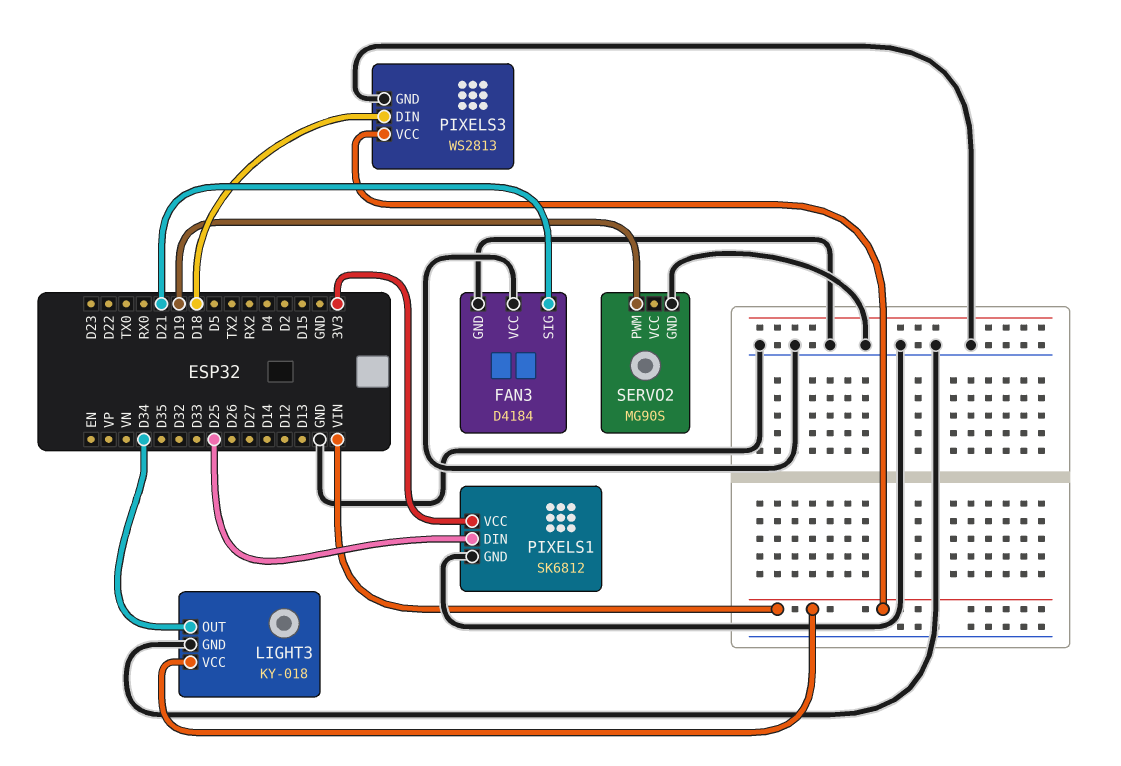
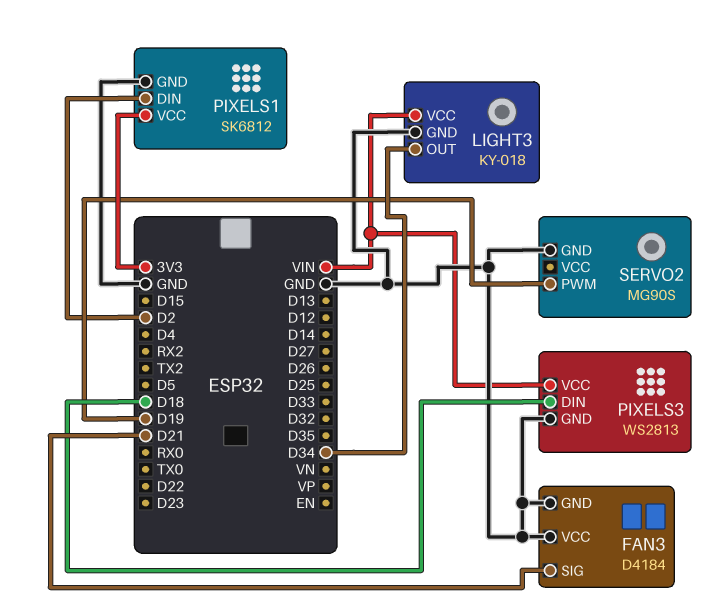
PIXELS1 pin DIN: D25 -> D2

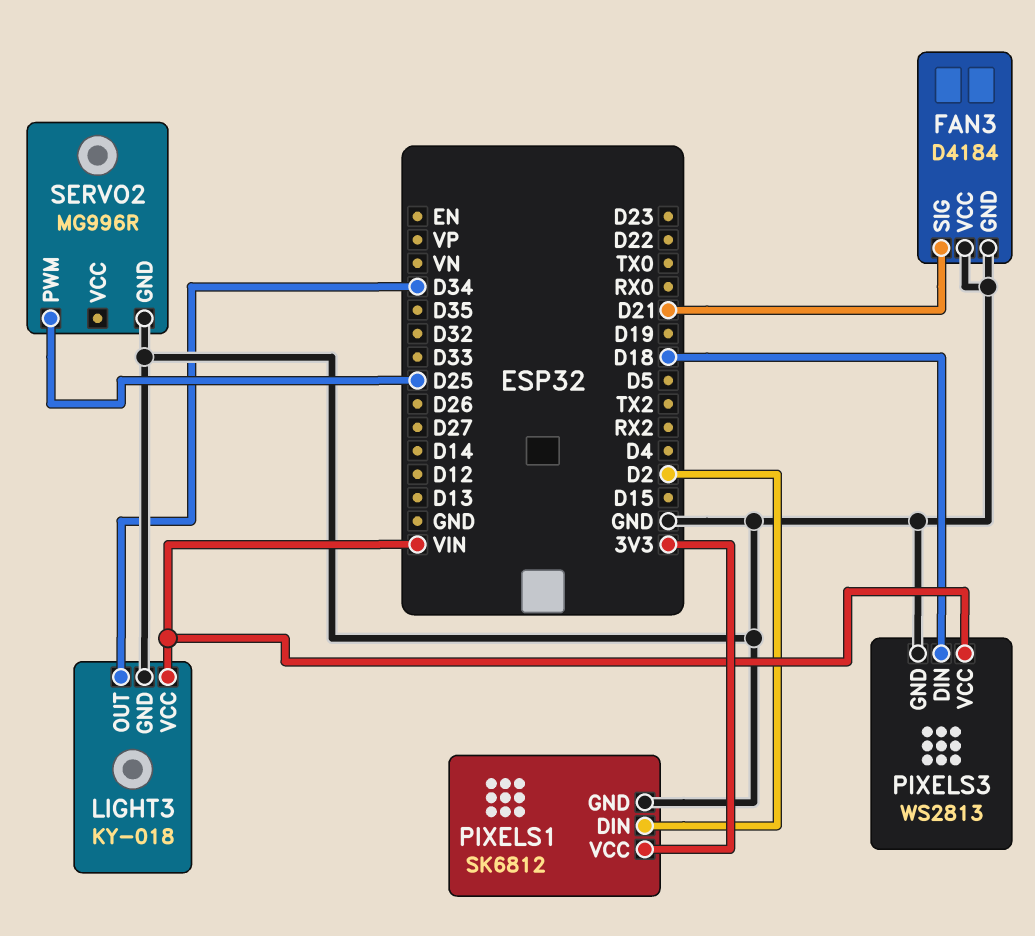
SERVO2: MG90S -> MG996R
SERVO2 pin PWM: D19 -> D25

